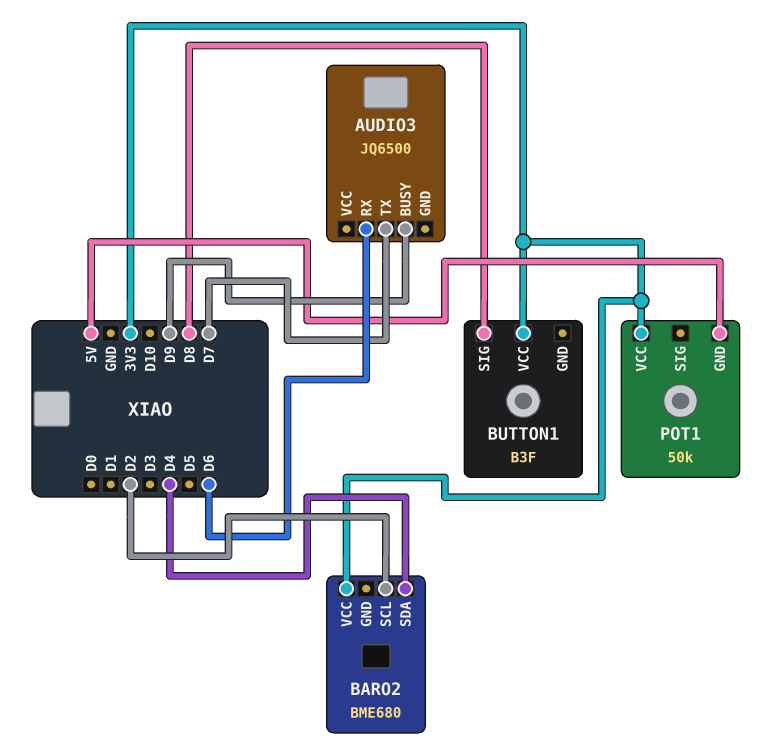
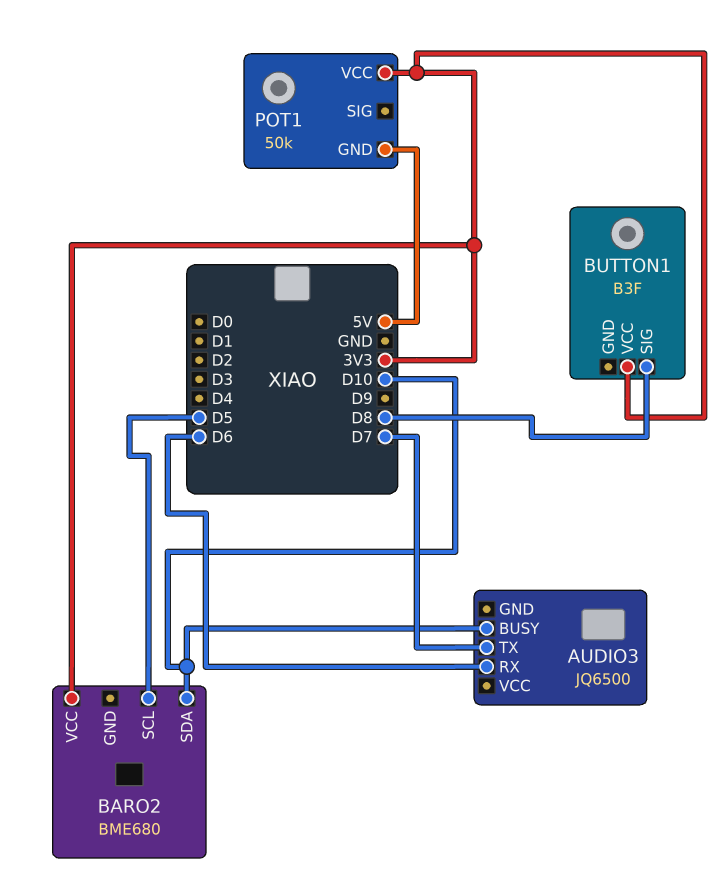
AUDIO3 pin BUSY: D9 -> D10
BARO2 pin SCL: D2 -> D5
BARO2 pin SDA: D4 -> D10

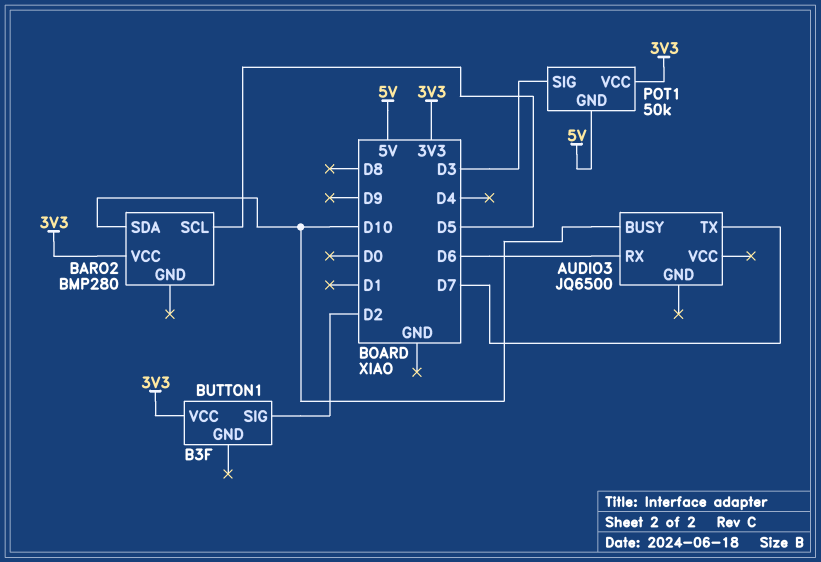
BARO2: BME680 -> BMP280
BUTTON1 pin SIG: D8 -> D2
POT1 pin SIG: none -> D3

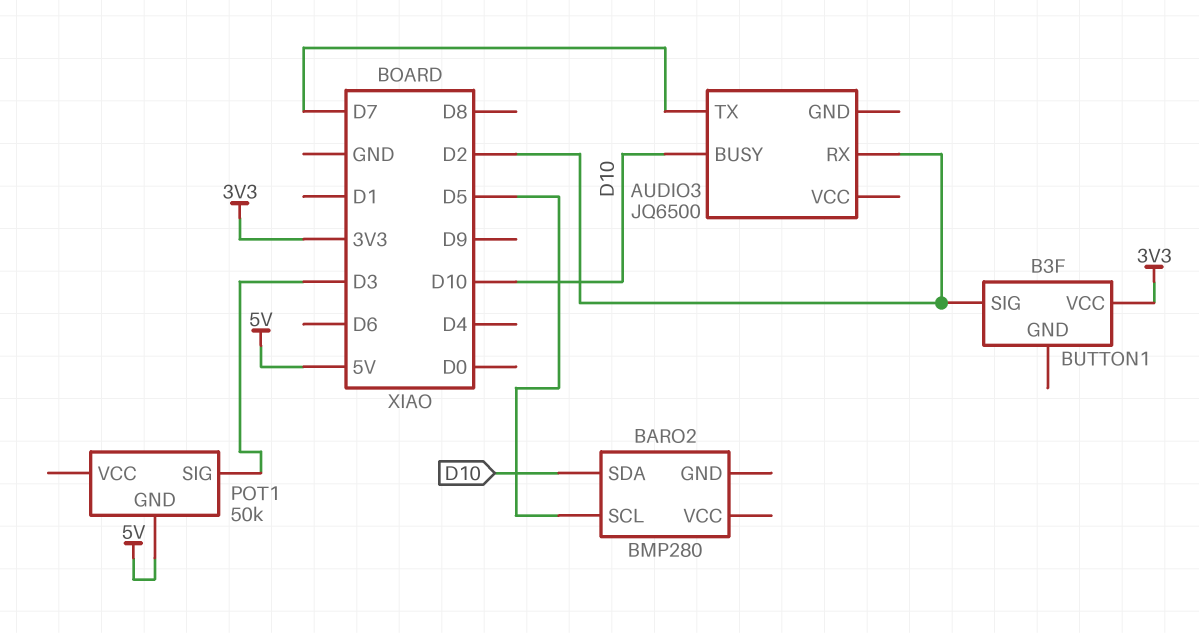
AUDIO3 pin RX: D6 -> D2
BARO2 pin VCC: 3V3 -> none
POT1 pin VCC: 3V3 -> none

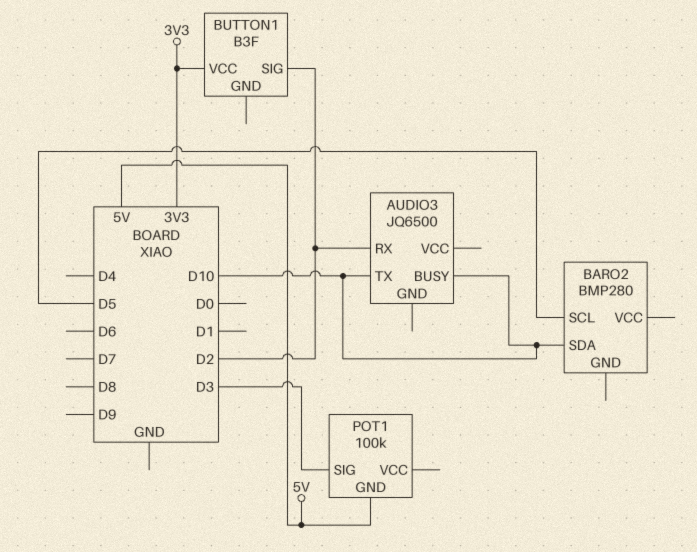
AUDIO3 pin TX: D7 -> D10
POT1: 50k -> 100k

